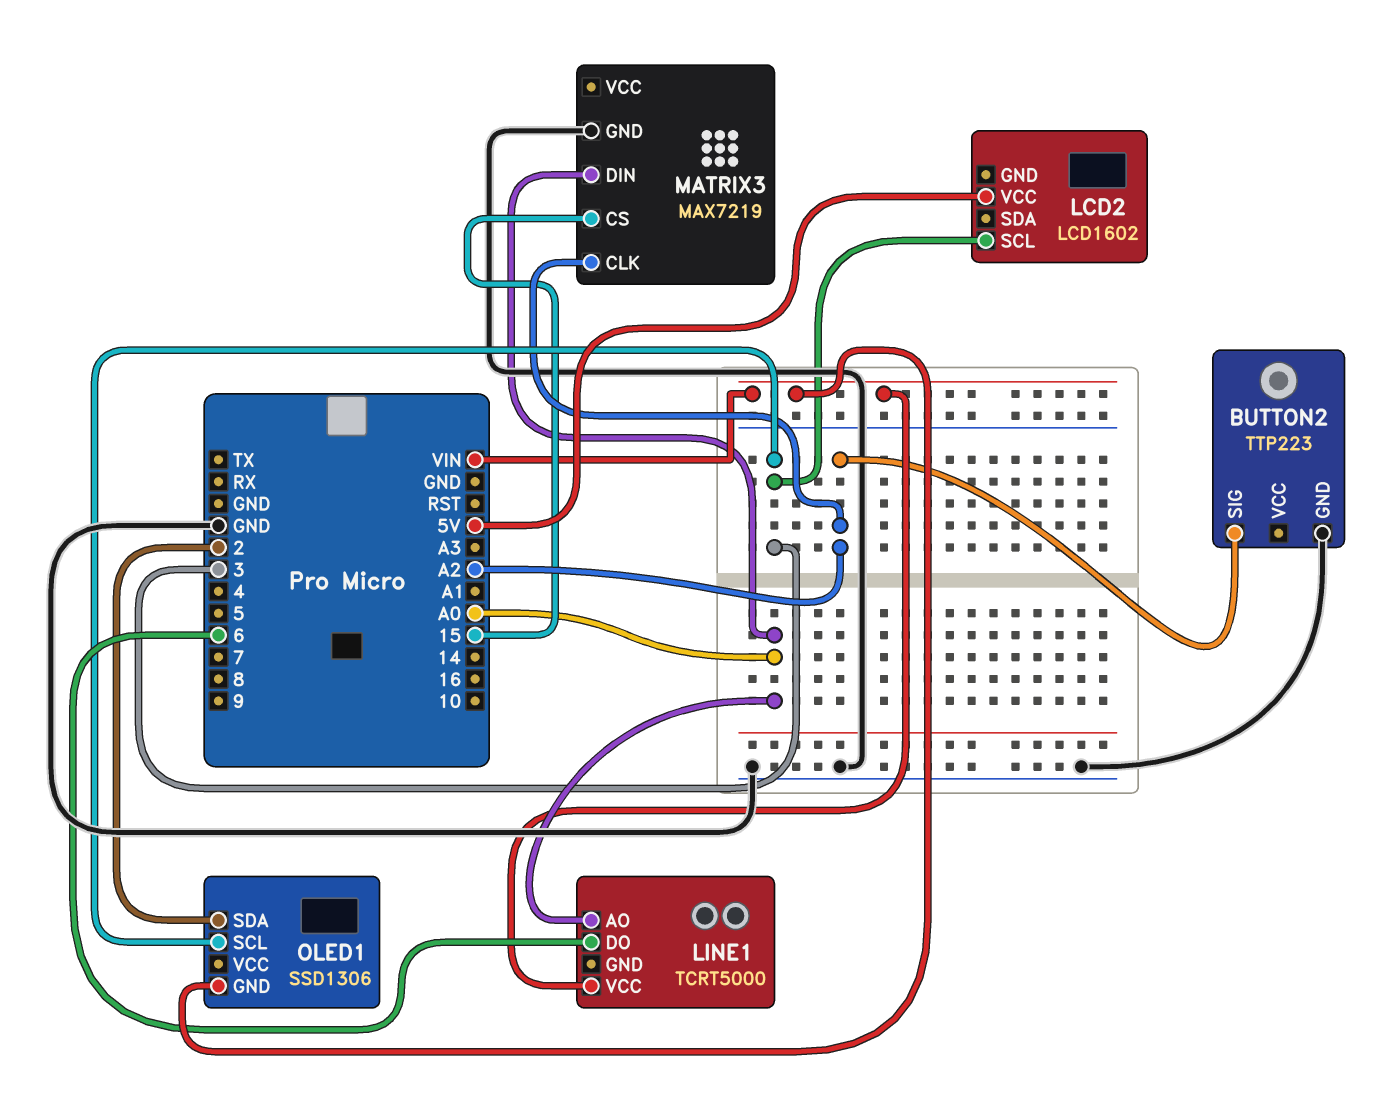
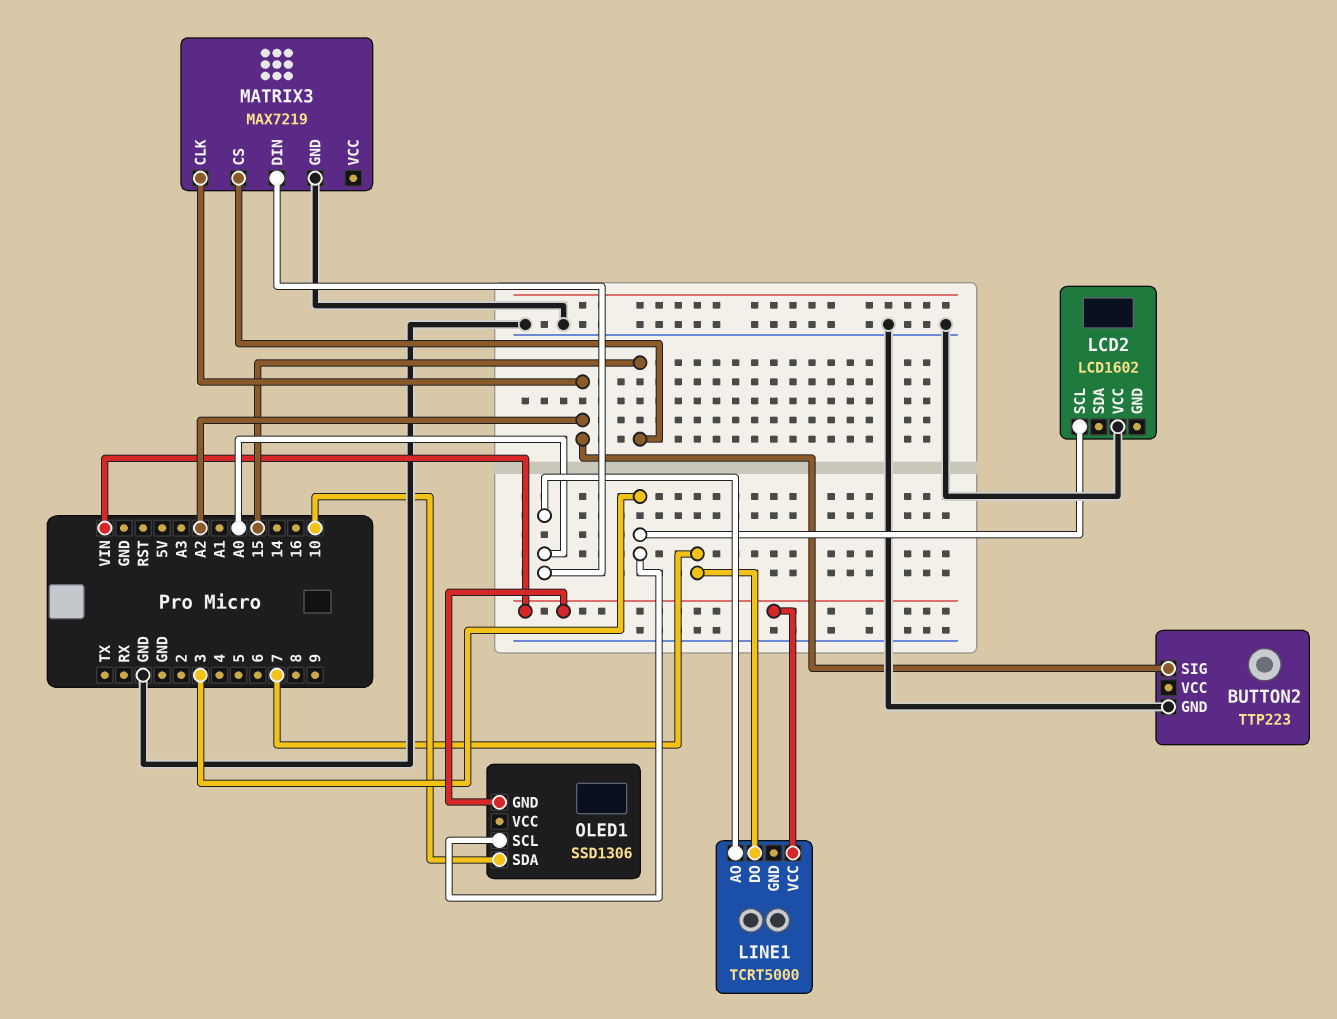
LCD2 pin VCC: 5V -> GND
LINE1 pin DO: 6 -> 7
OLED1 pin SDA: 2 -> 10

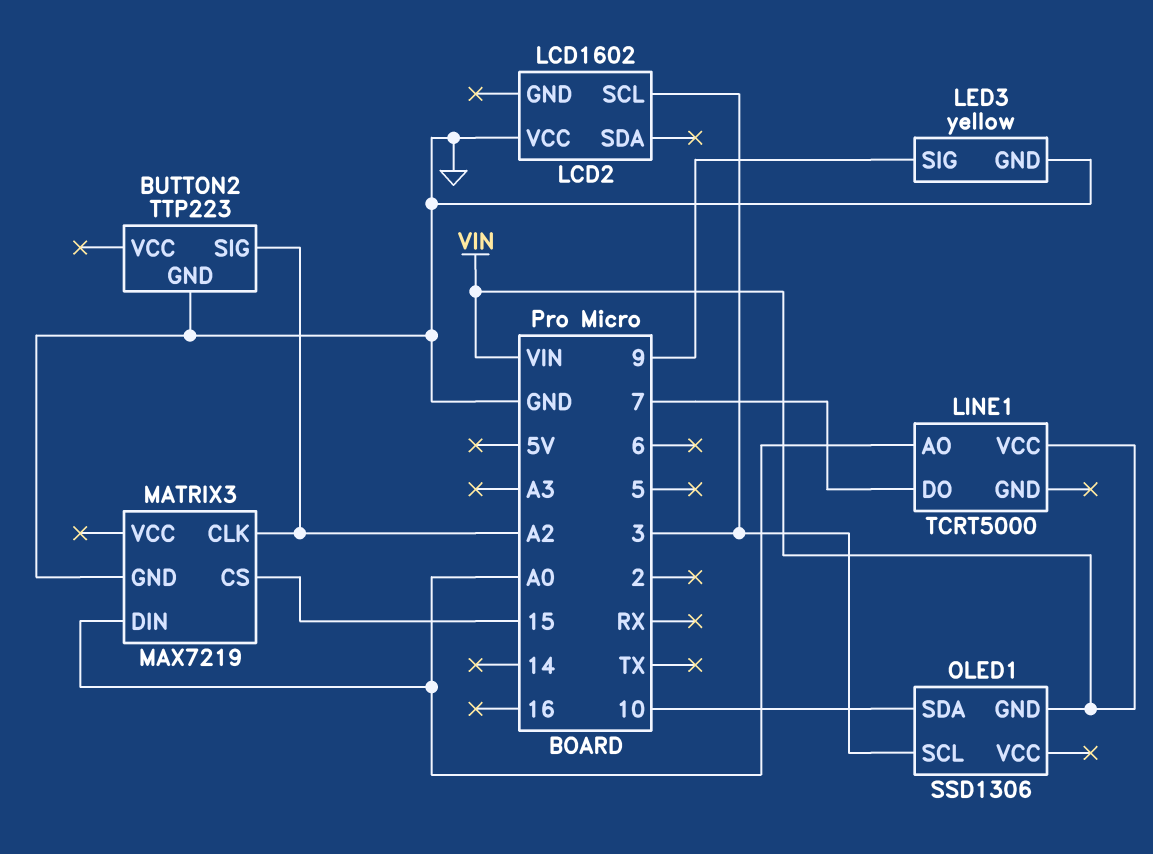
LED3: none -> yellow
LED3 pin GND: none -> GND
LED3 pin SIG: none -> 9

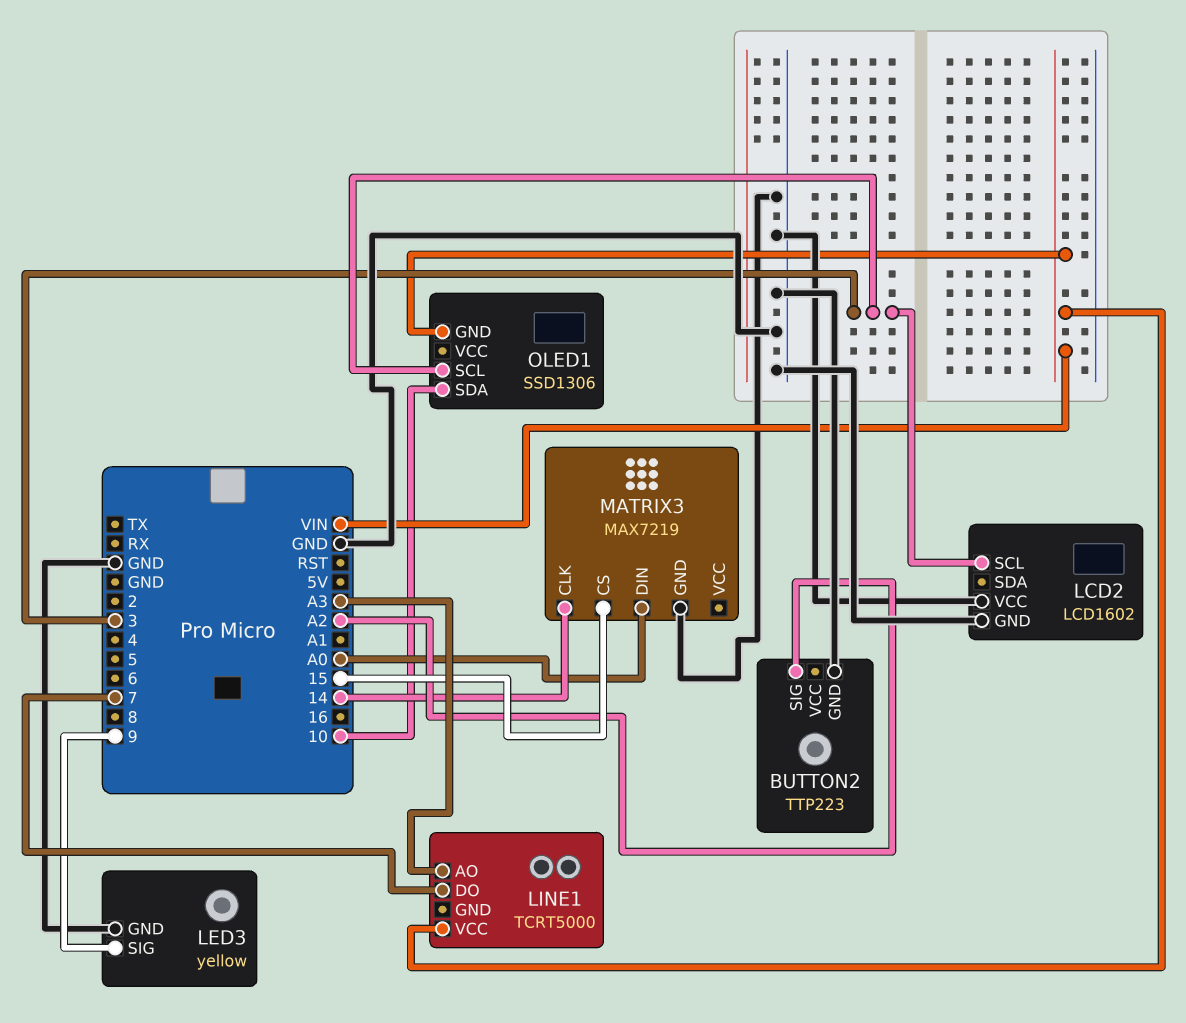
LCD2 pin GND: none -> GND
LINE1 pin AO: A0 -> A3
MATRIX3 pin CLK: A2 -> 14

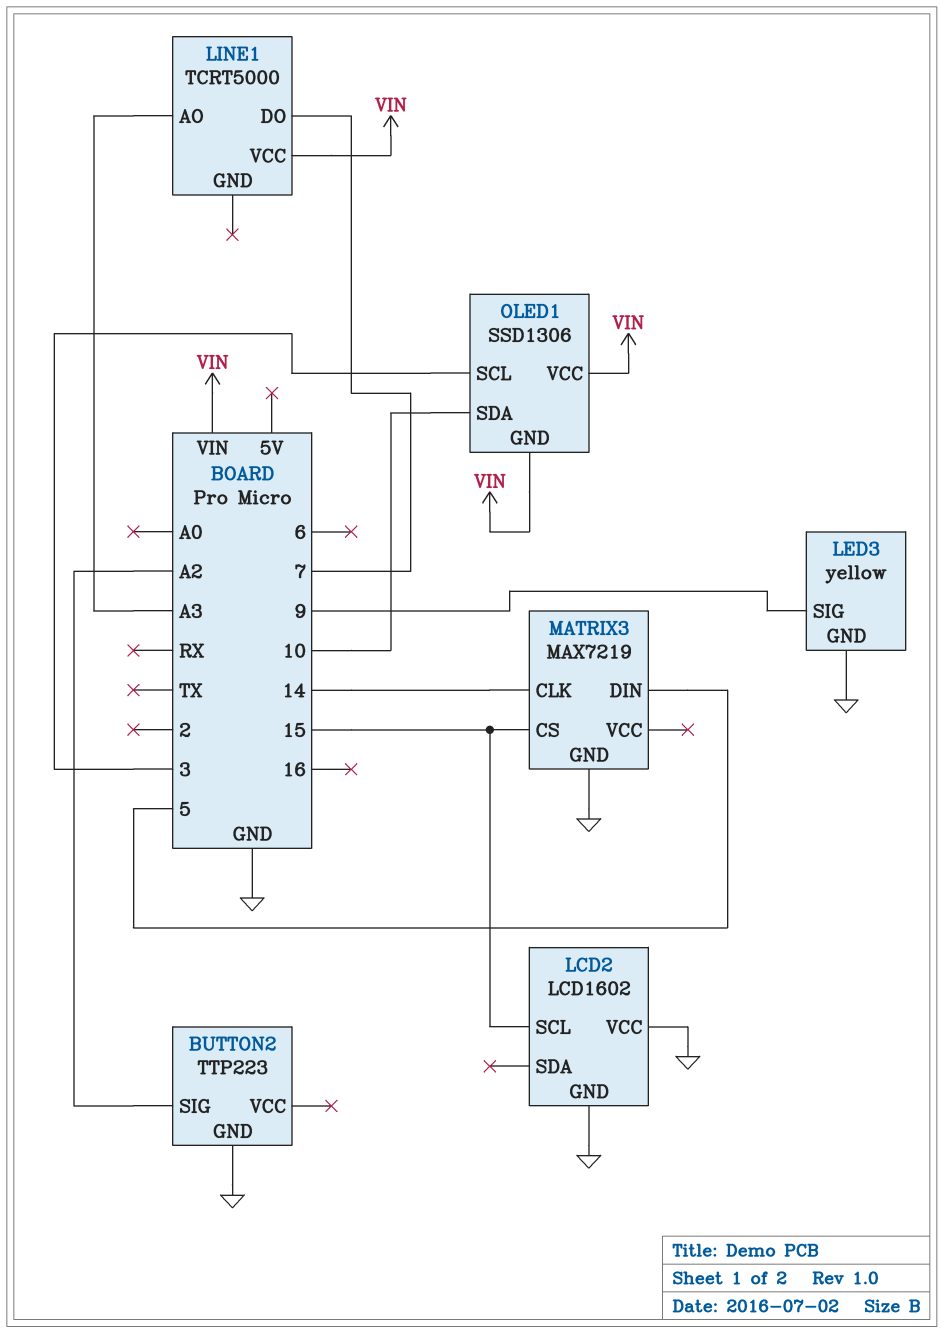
LCD2 pin SCL: 3 -> 15
MATRIX3 pin DIN: A0 -> 5
OLED1 pin VCC: none -> VIN

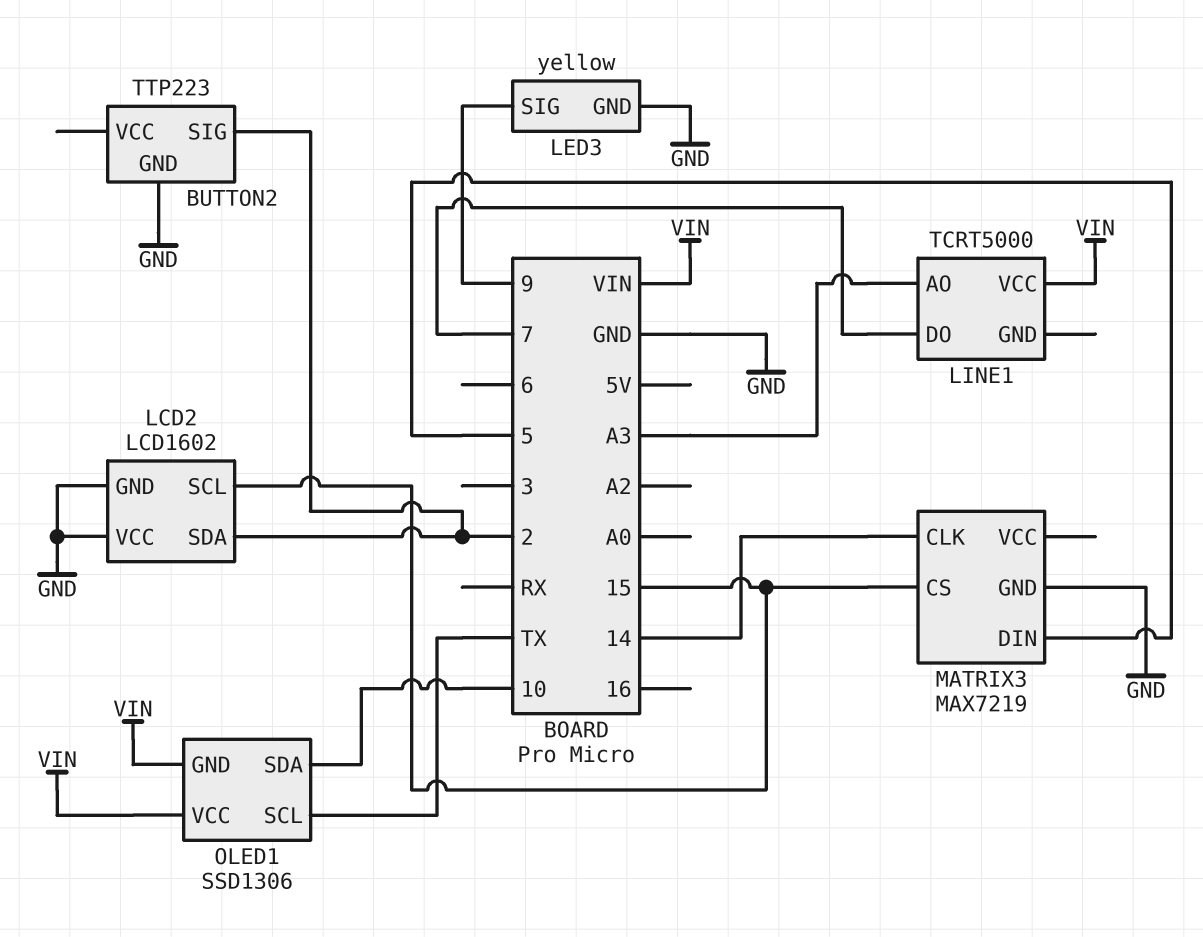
BUTTON2 pin SIG: A2 -> 2
LCD2 pin SDA: none -> 2
OLED1 pin SCL: 3 -> TX

